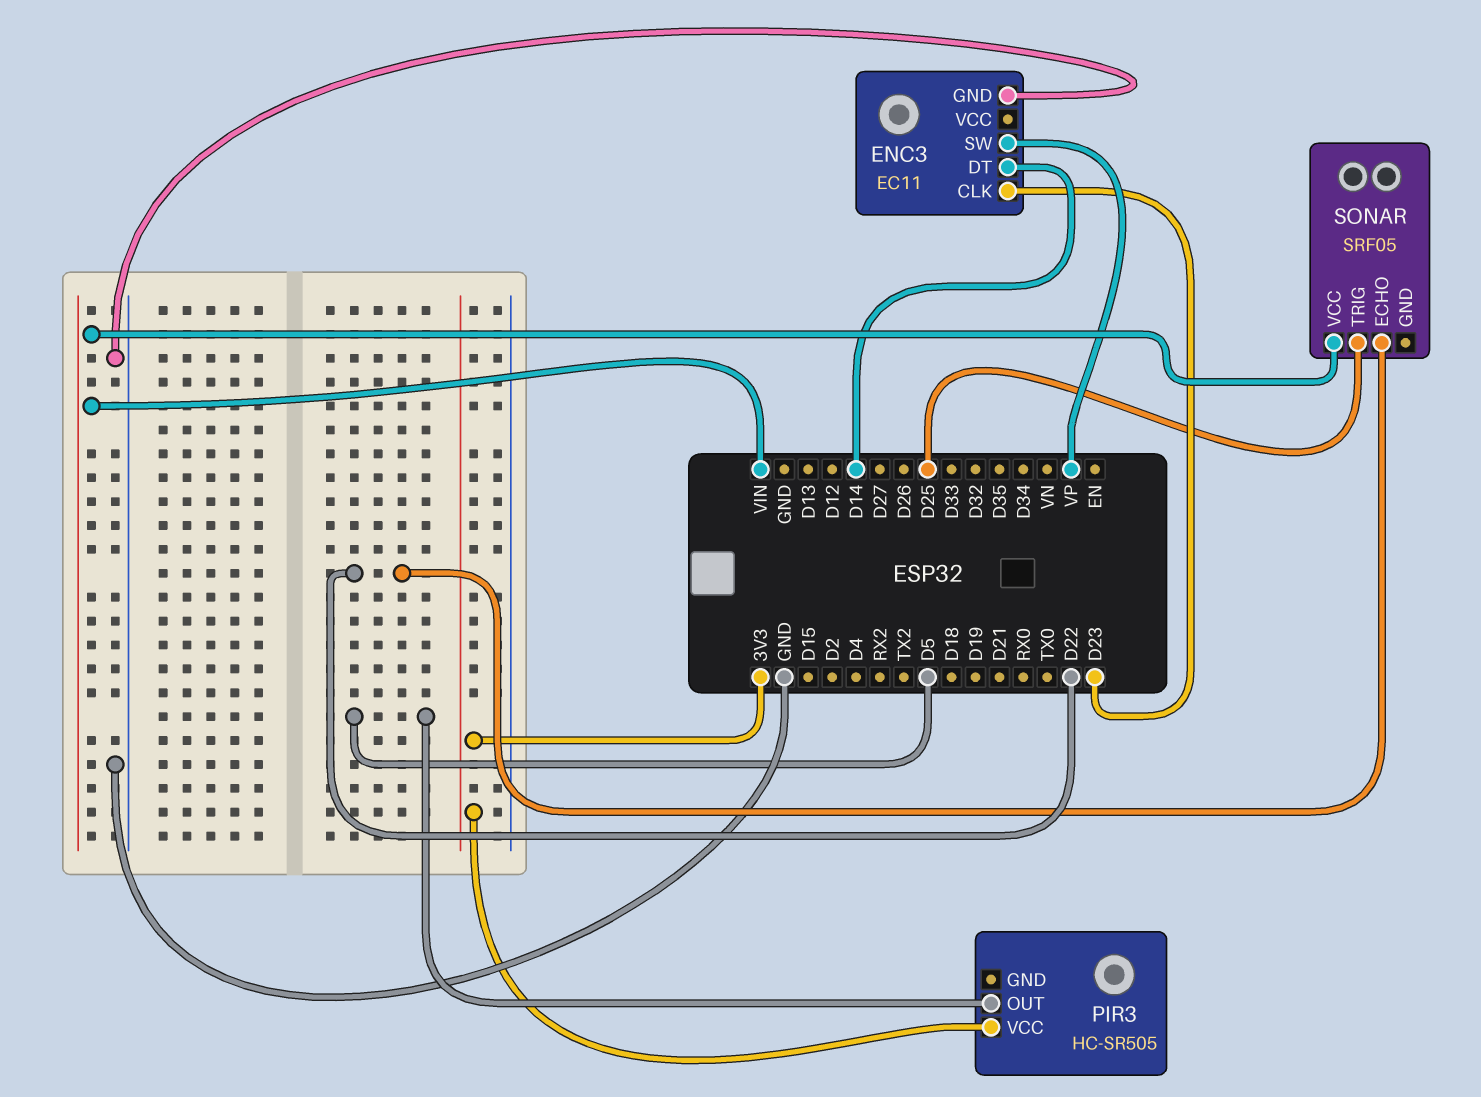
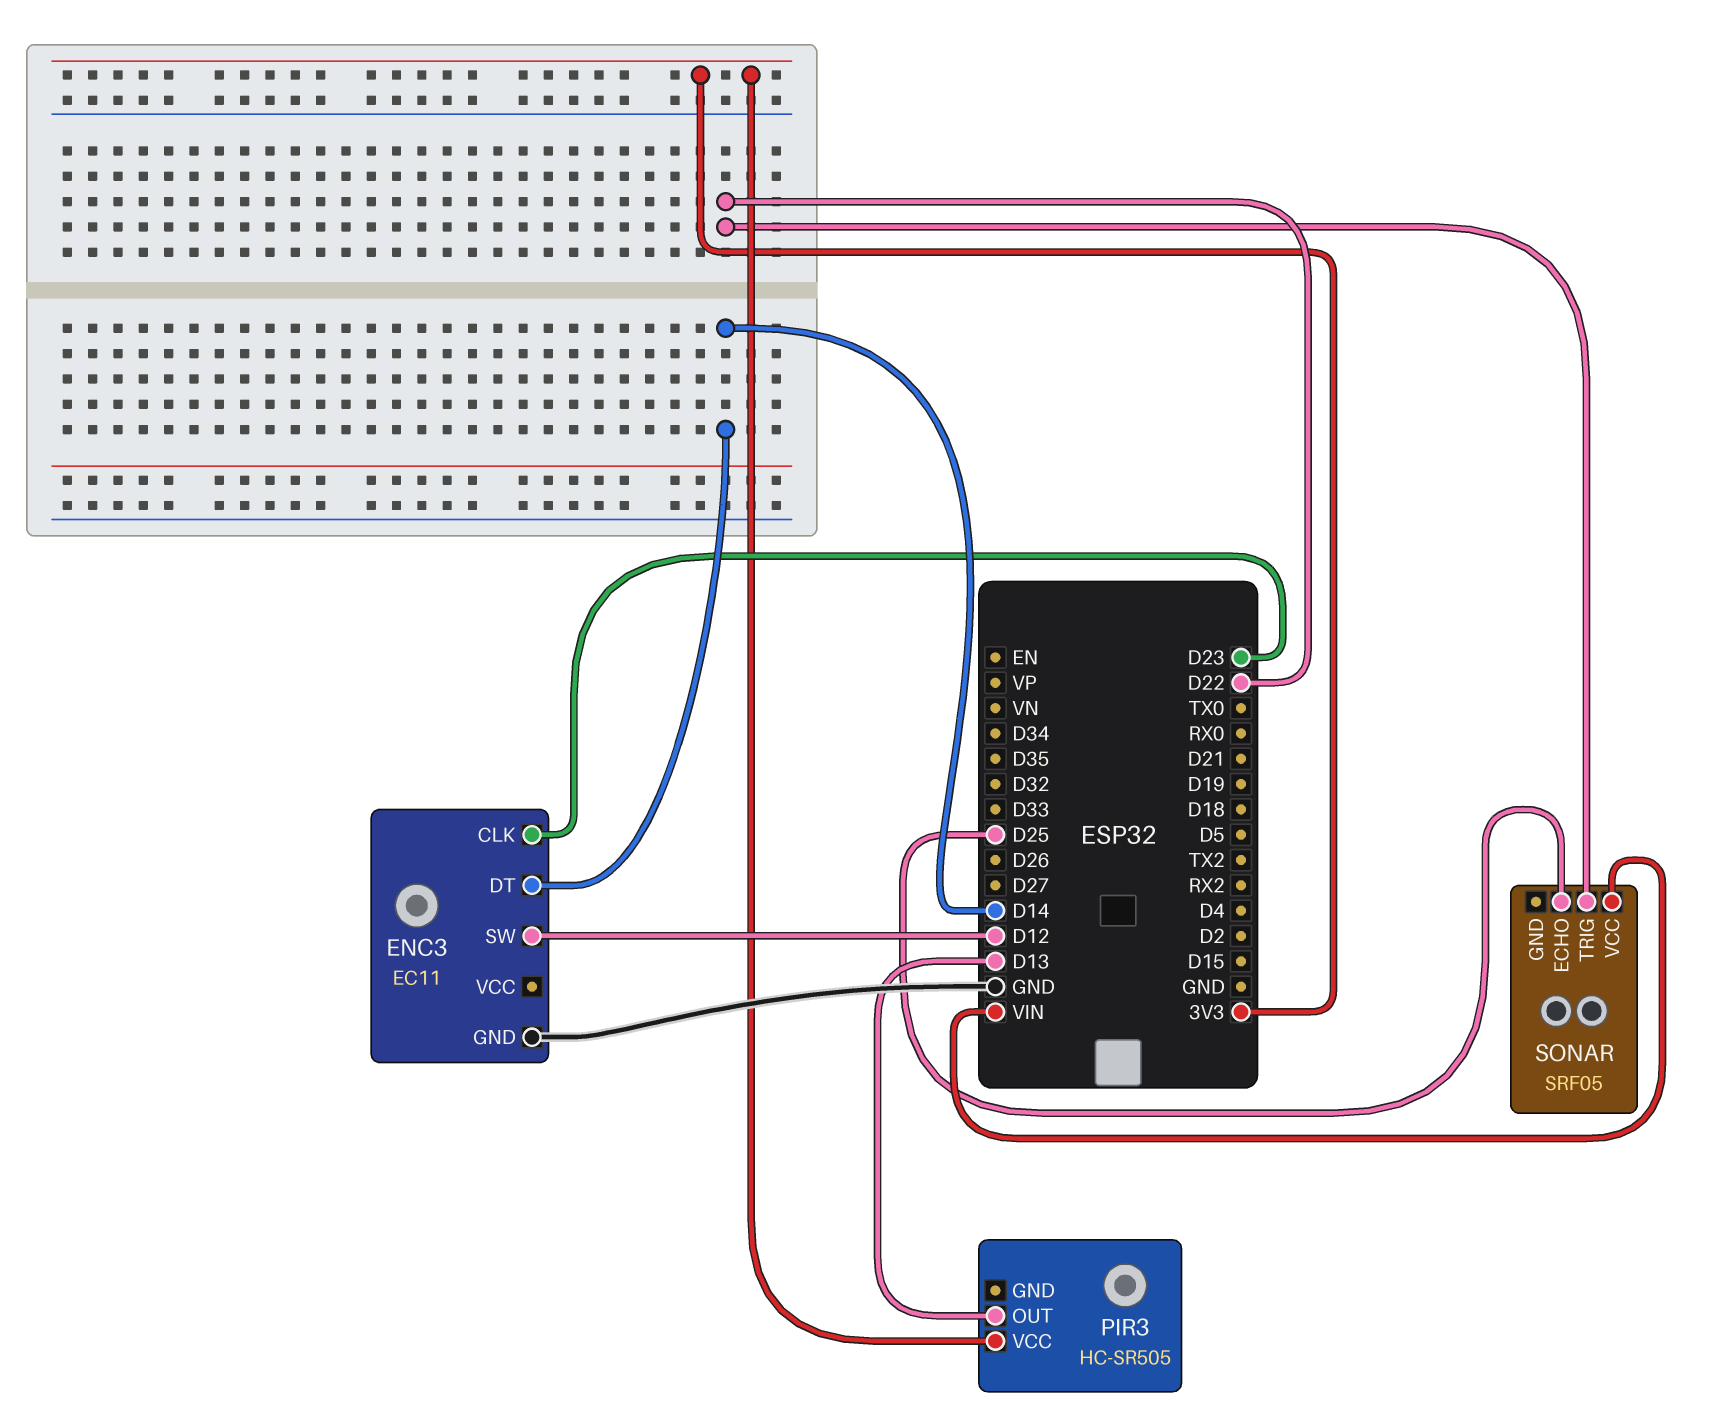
ENC3 pin SW: VP -> D12
PIR3 pin OUT: D5 -> D13
SONAR pin ECHO: D22 -> D25
SONAR pin TRIG: D25 -> D22

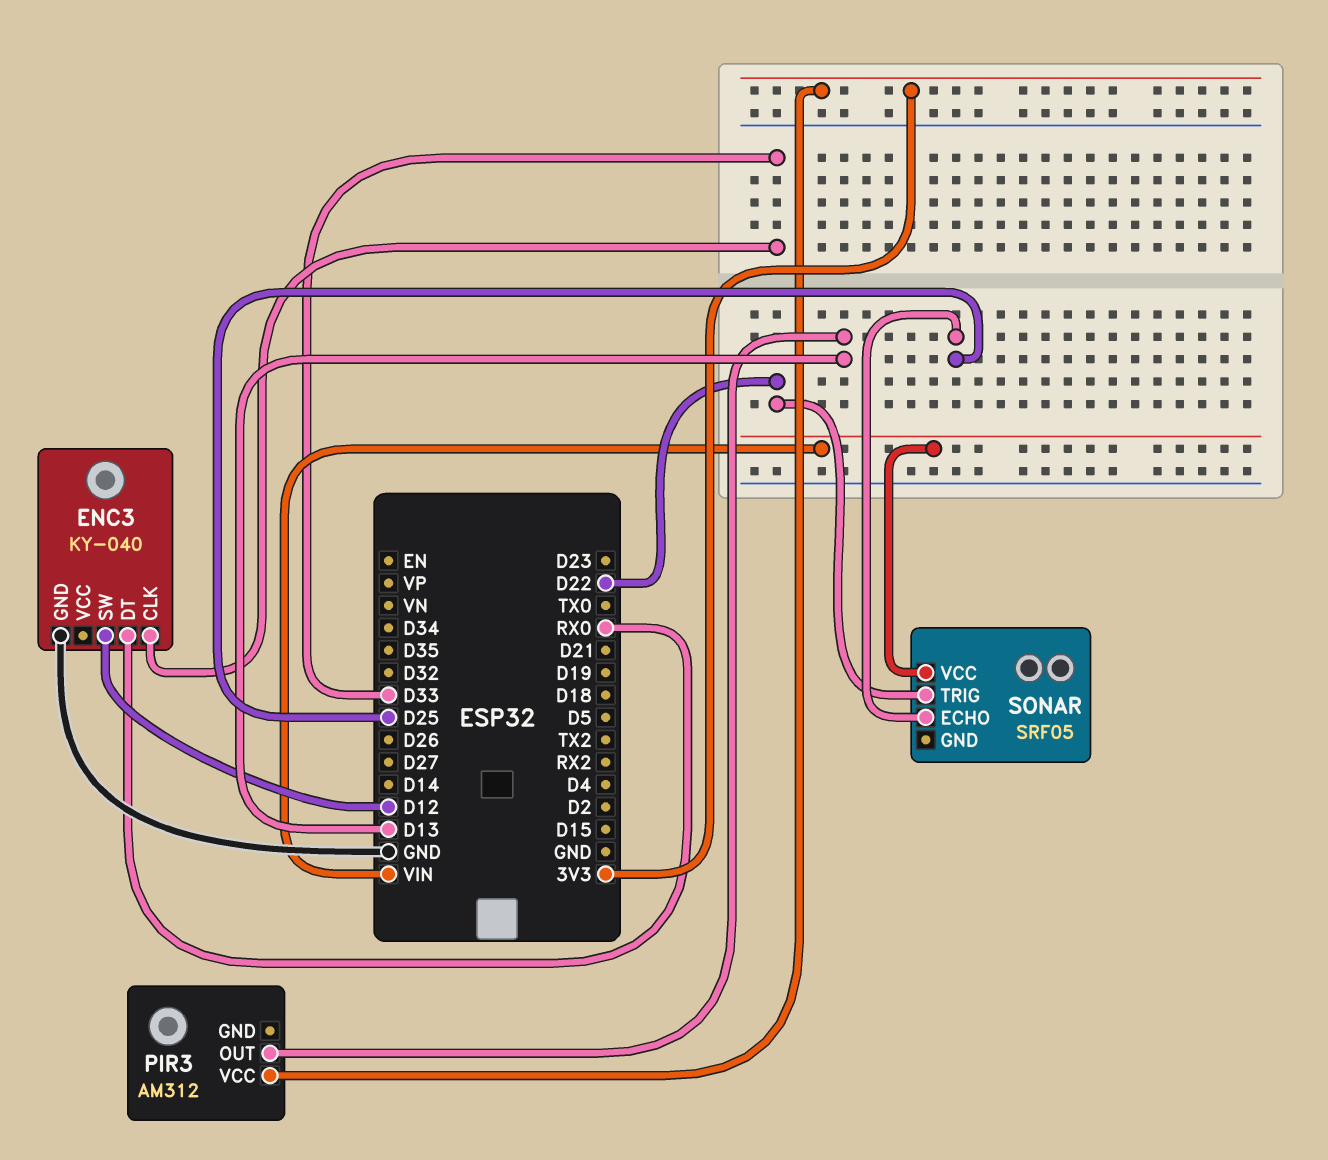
ENC3: EC11 -> KY-040
ENC3 pin CLK: D23 -> D33
ENC3 pin DT: D14 -> RX0
PIR3: HC-SR505 -> AM312

